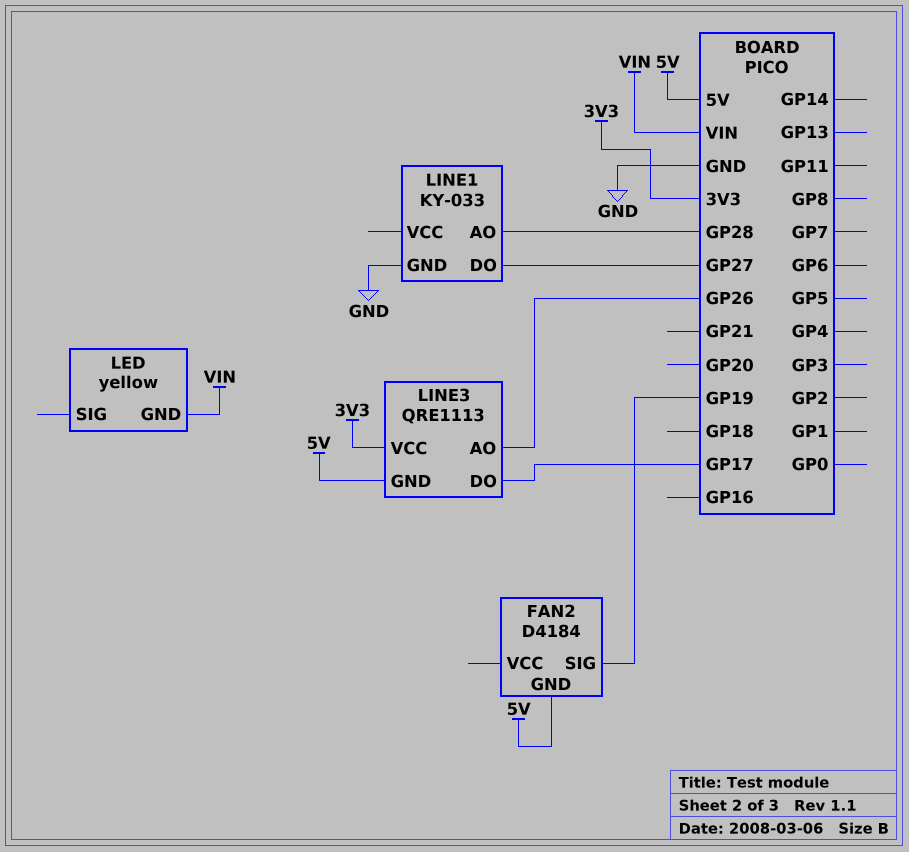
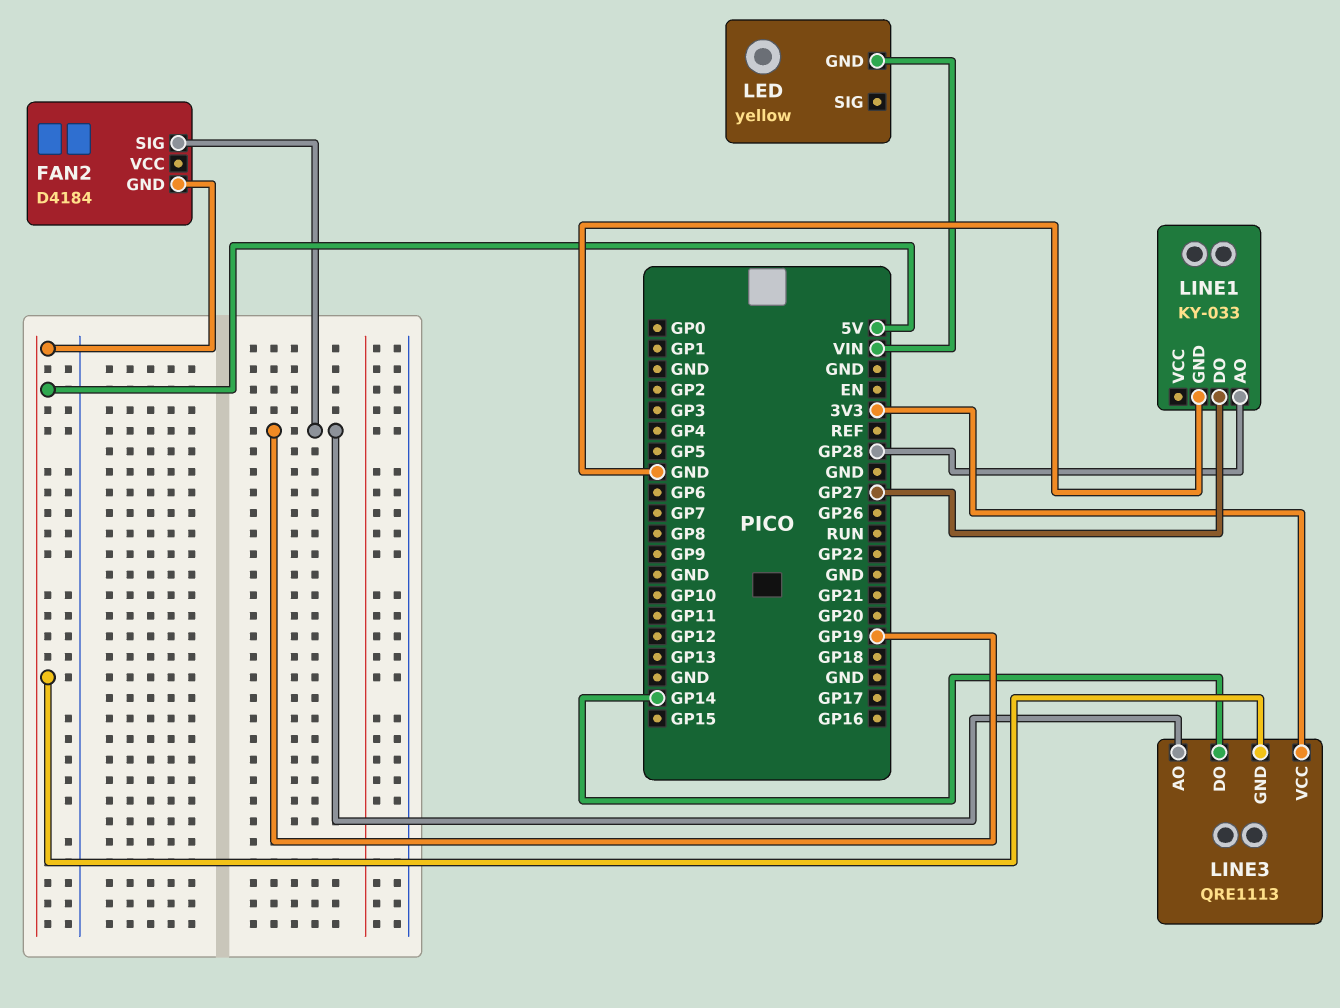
LINE3 pin AO: GP26 -> GP19
LINE3 pin DO: GP17 -> GP14

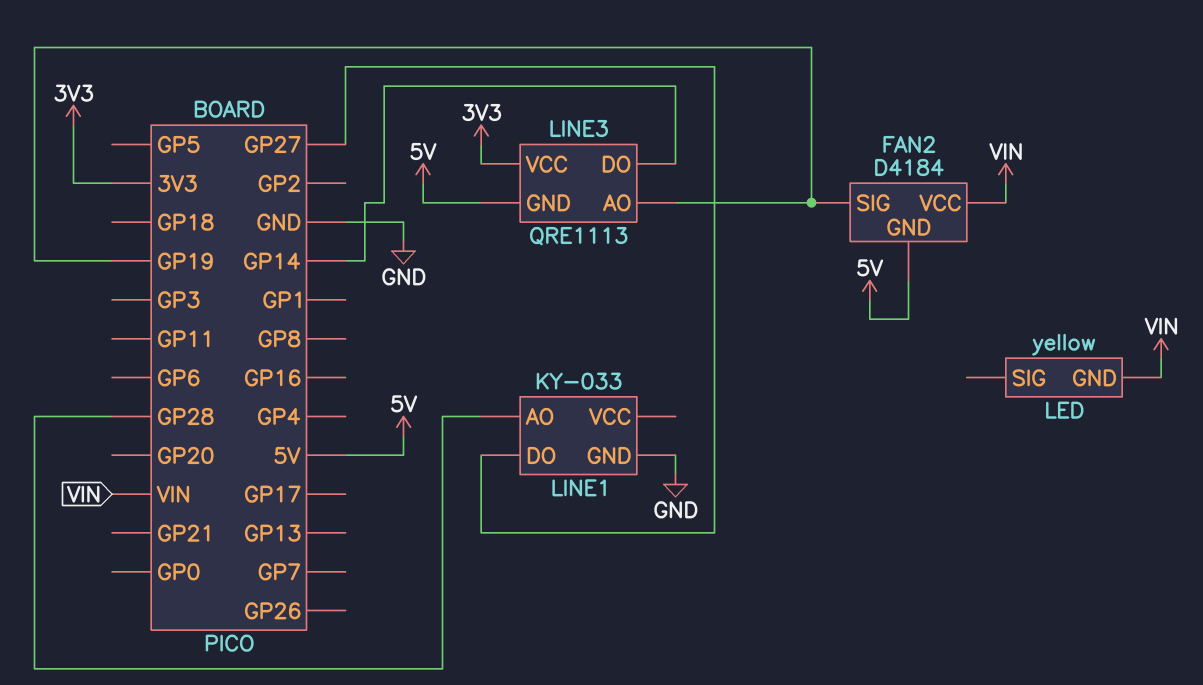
FAN2 pin VCC: none -> VIN

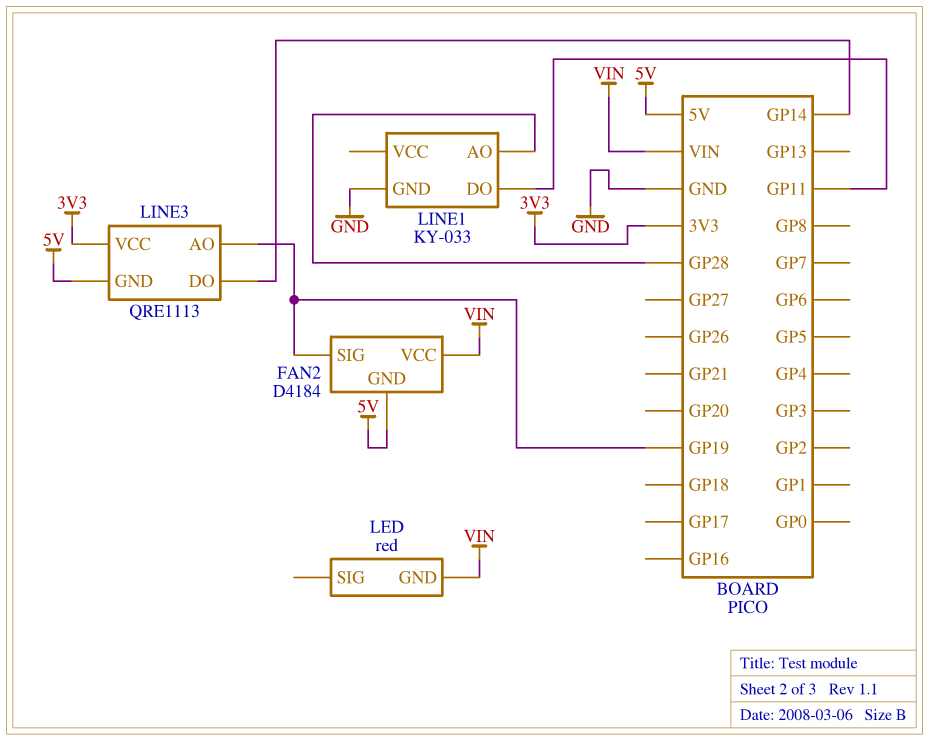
LED: yellow -> red
LINE1 pin DO: GP27 -> GP11

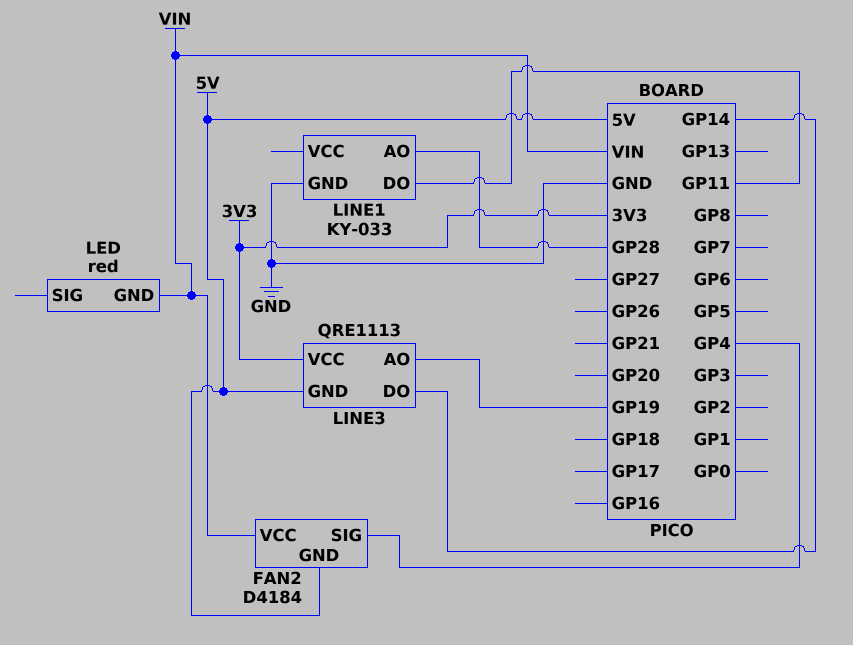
FAN2 pin SIG: GP19 -> GP4

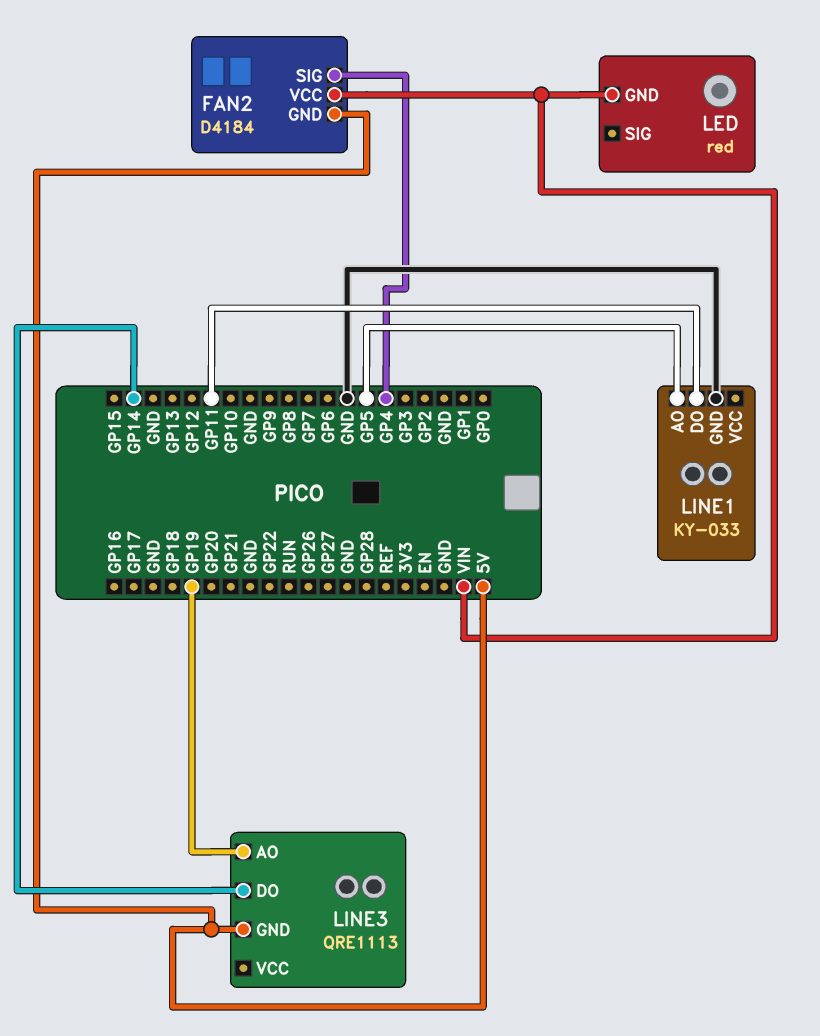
LINE1 pin AO: GP28 -> GP5
LINE3 pin VCC: 3V3 -> none

